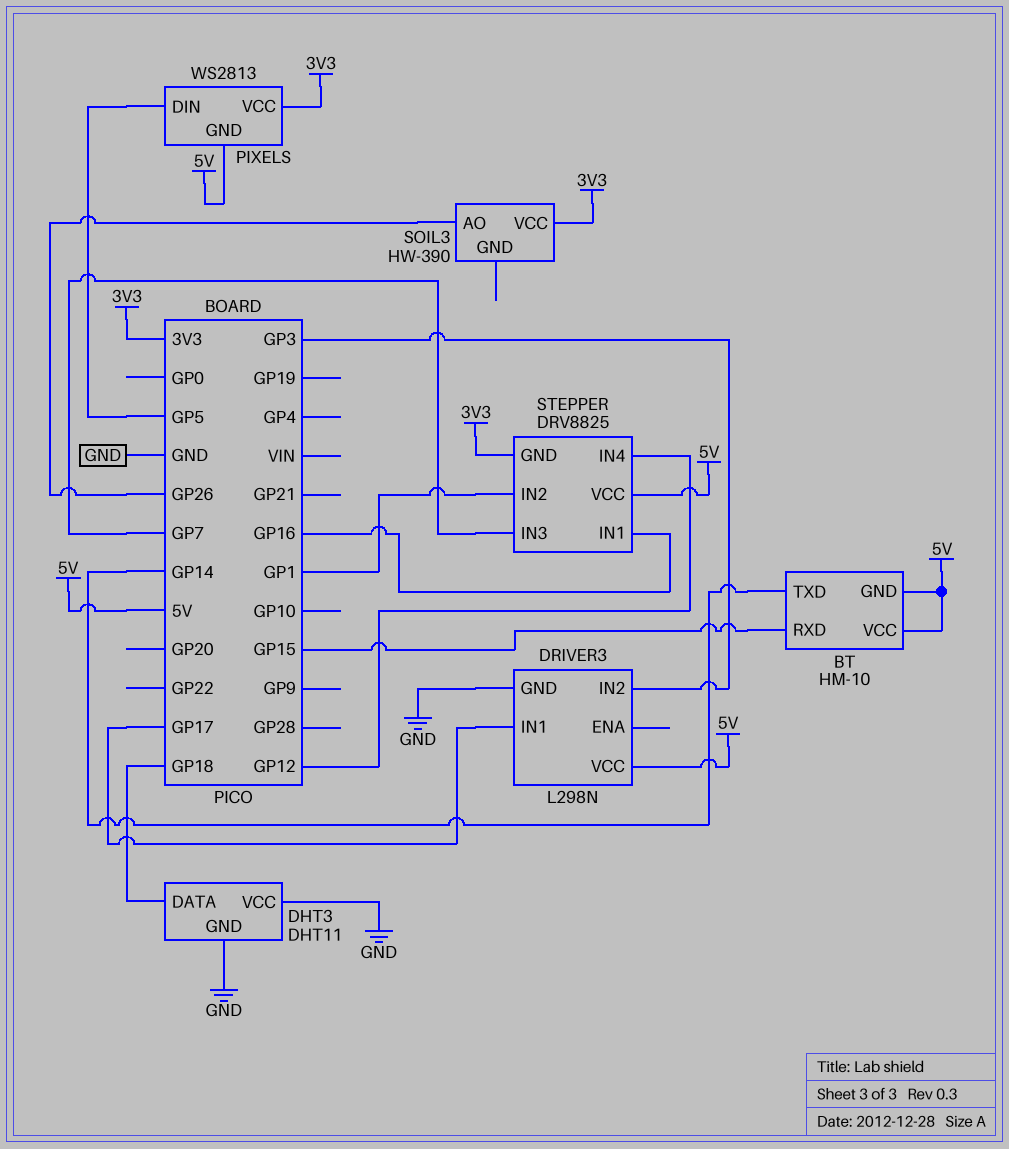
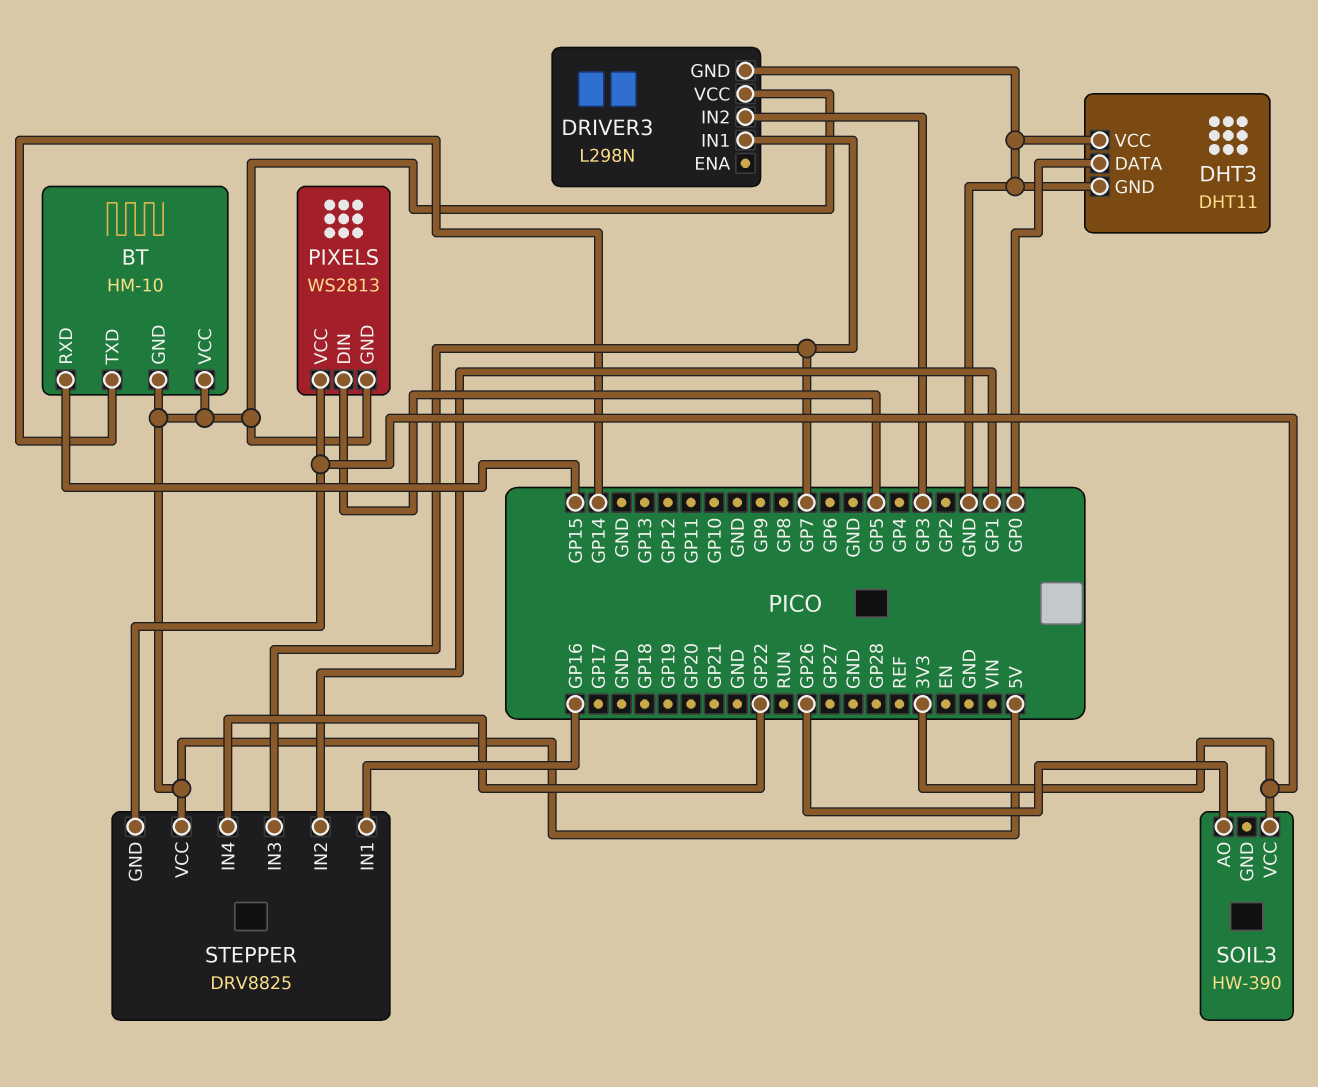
DHT3 pin DATA: GP18 -> GP0
DRIVER3 pin IN1: GP17 -> GP7
STEPPER pin IN4: GP12 -> GP22

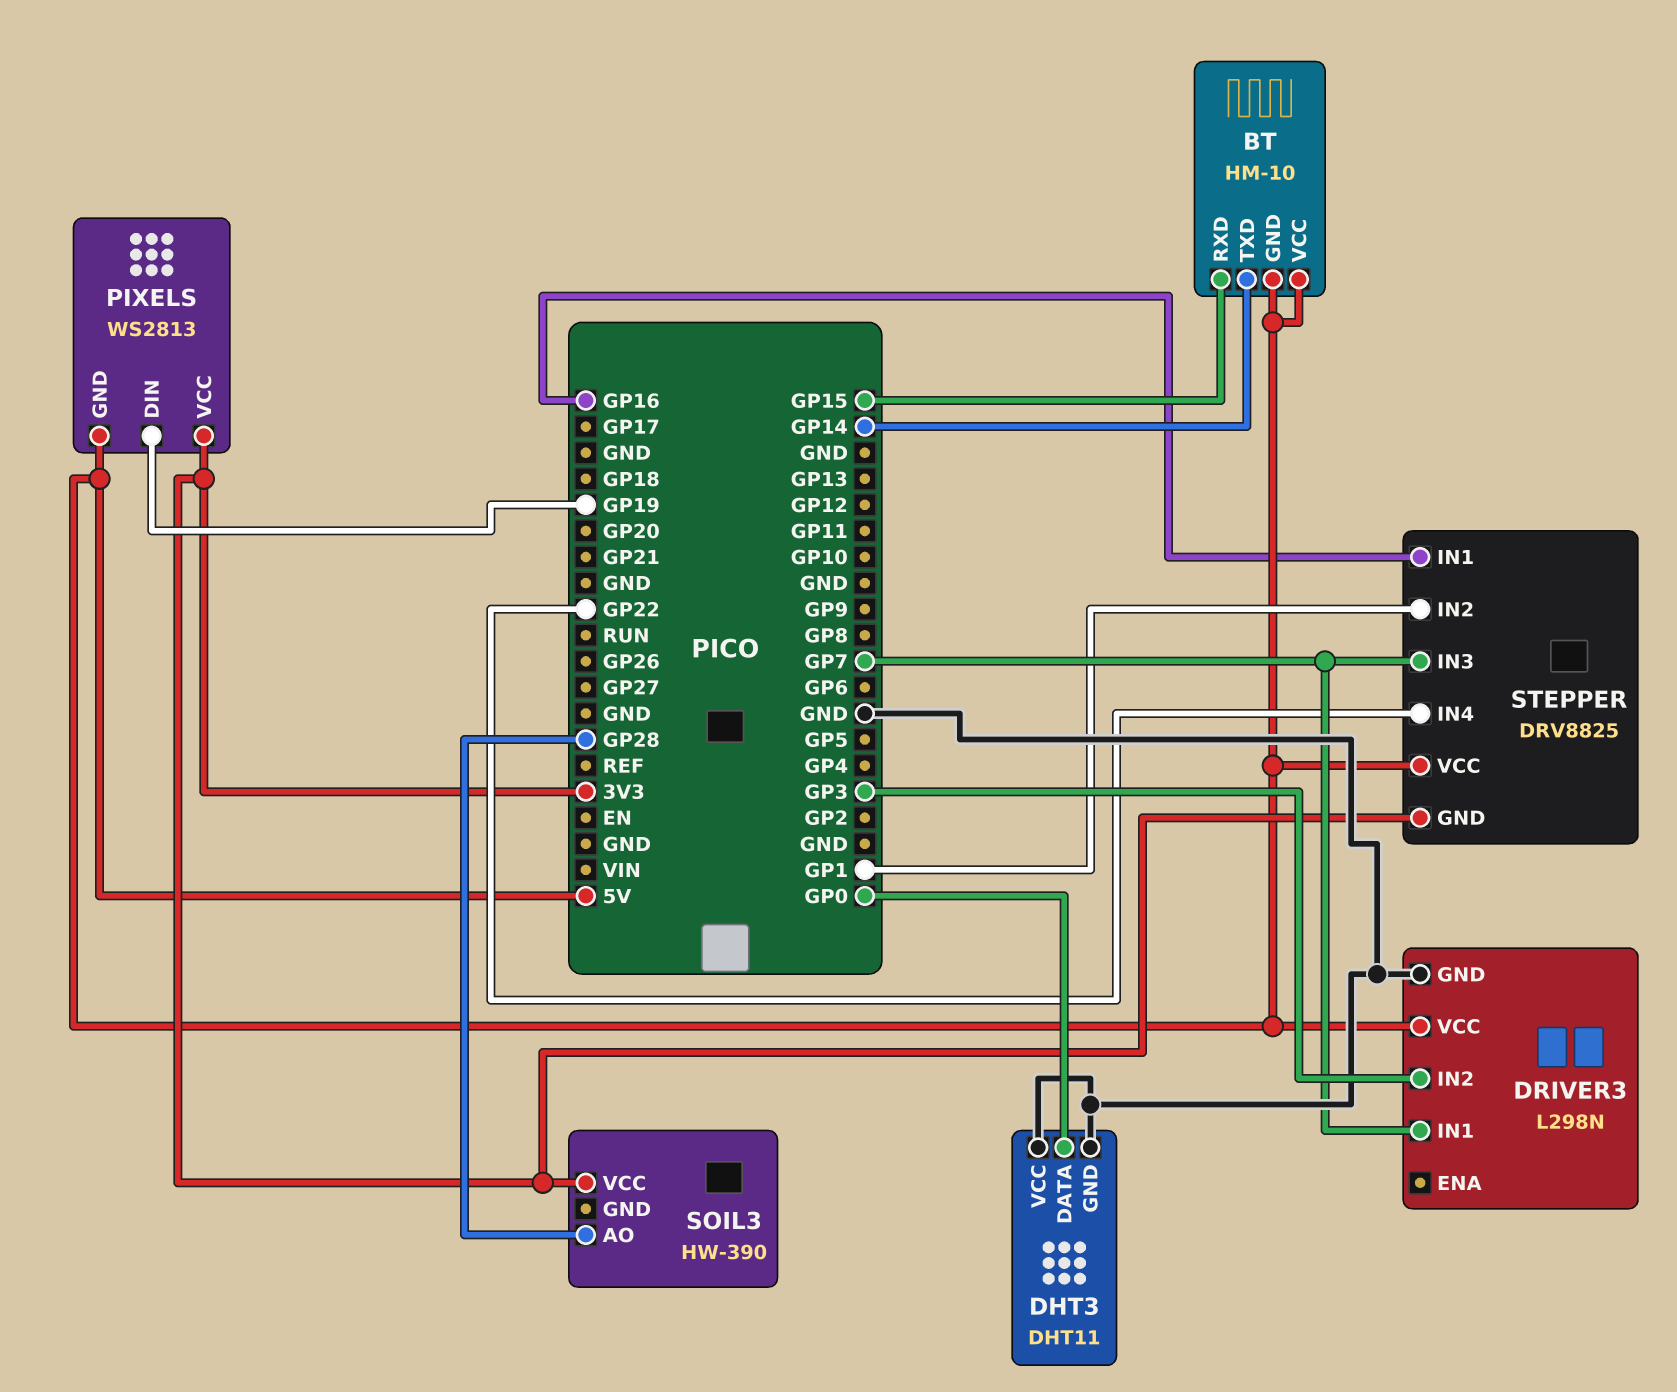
PIXELS pin DIN: GP5 -> GP19
SOIL3 pin AO: GP26 -> GP28

